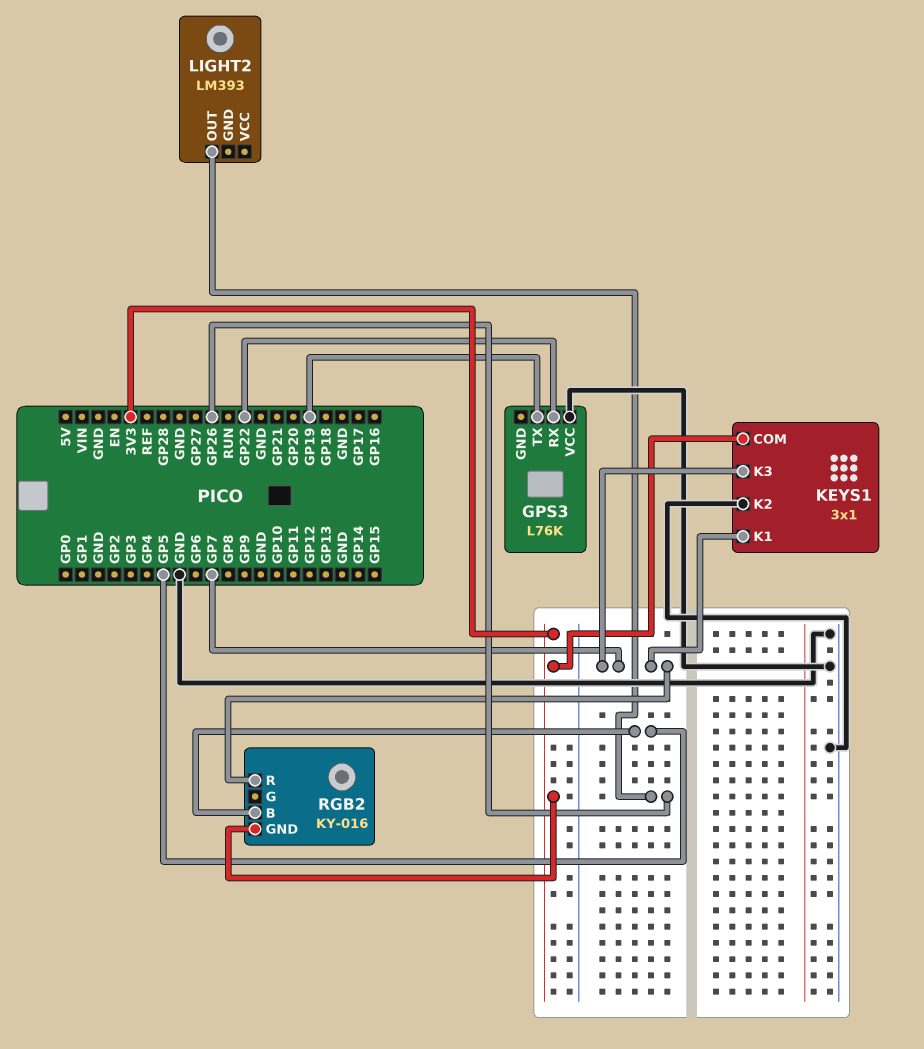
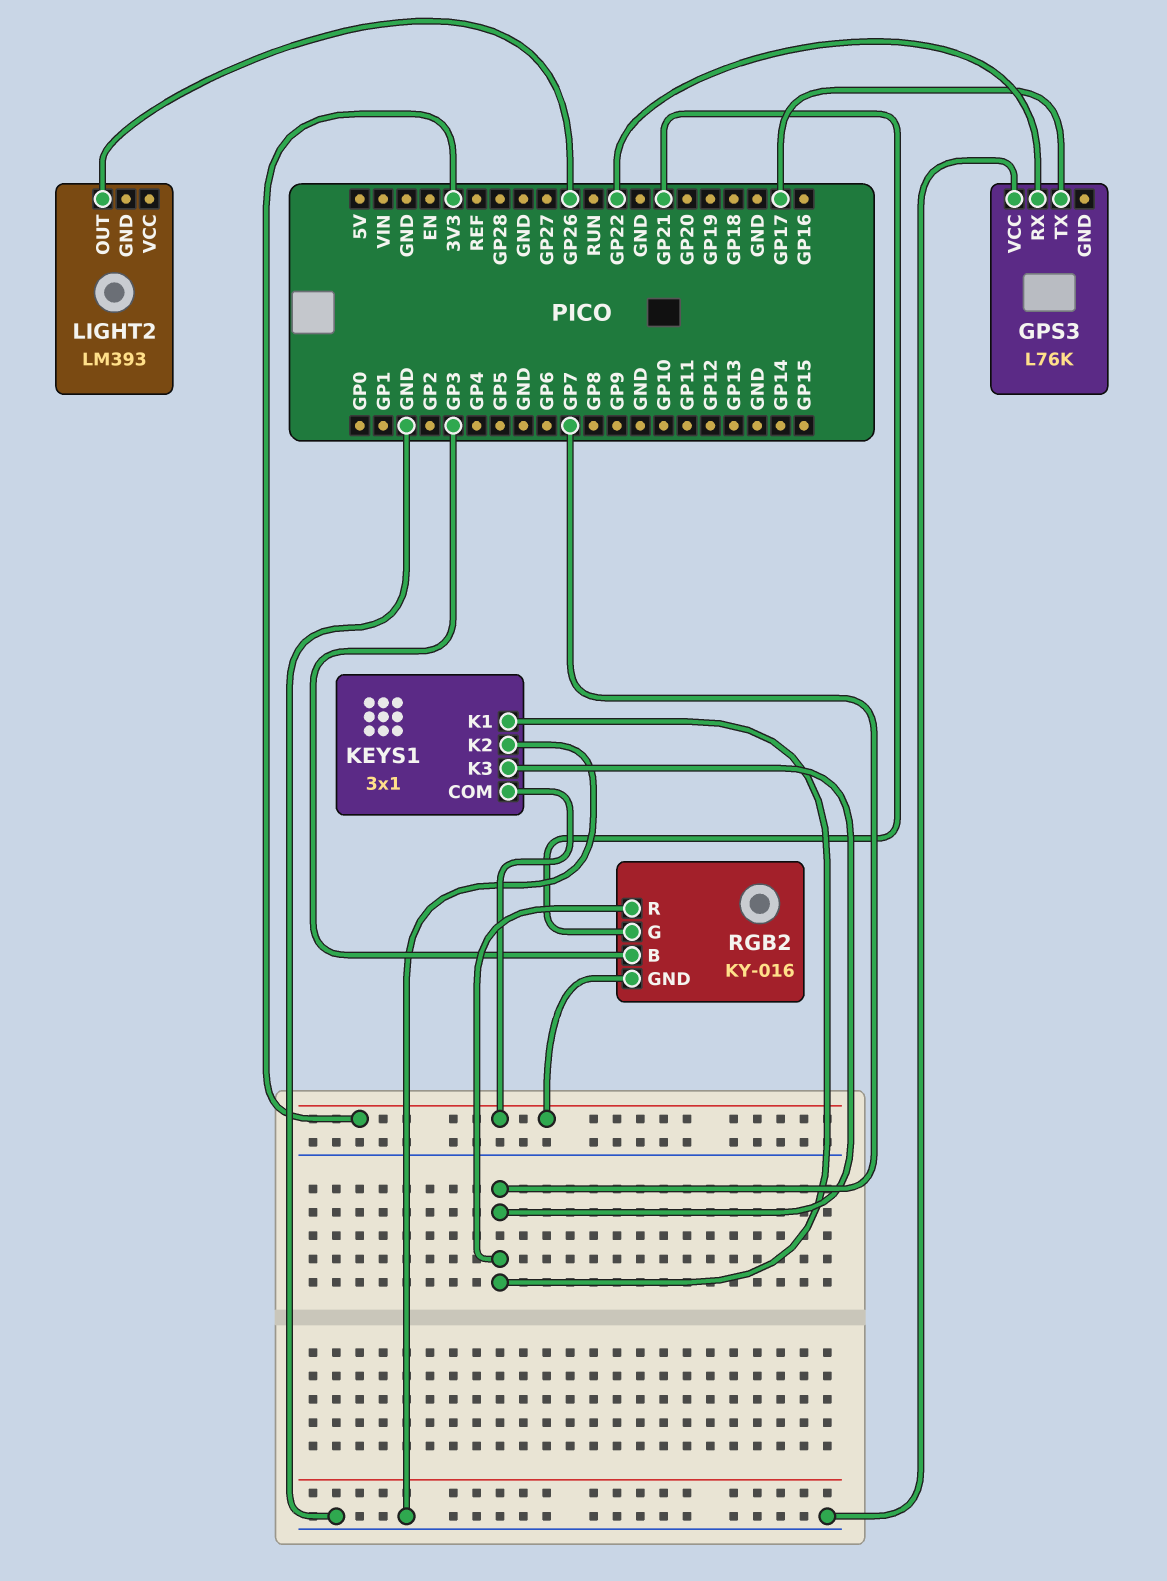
GPS3 pin TX: GP19 -> GP17
RGB2 pin B: GP5 -> GP3
RGB2 pin G: none -> GP21

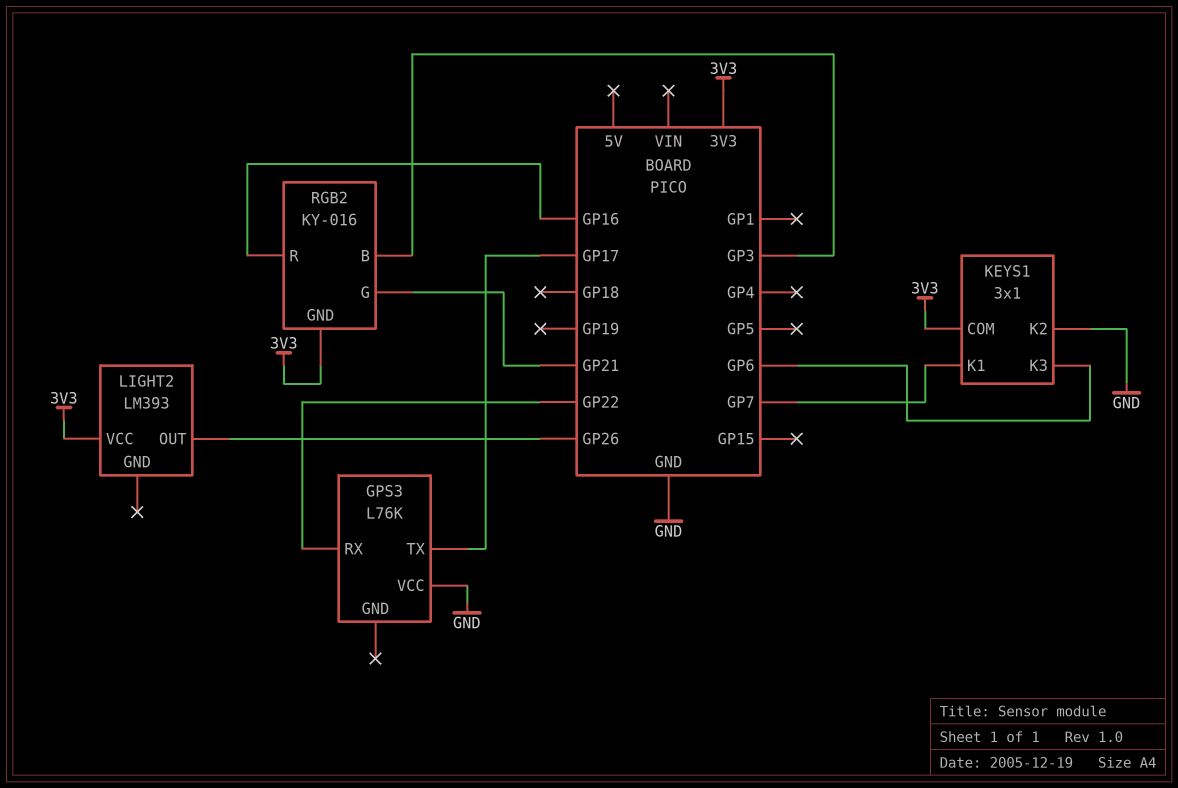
KEYS1 pin K3: GP7 -> GP6
LIGHT2 pin VCC: none -> 3V3
RGB2 pin R: GP7 -> GP16

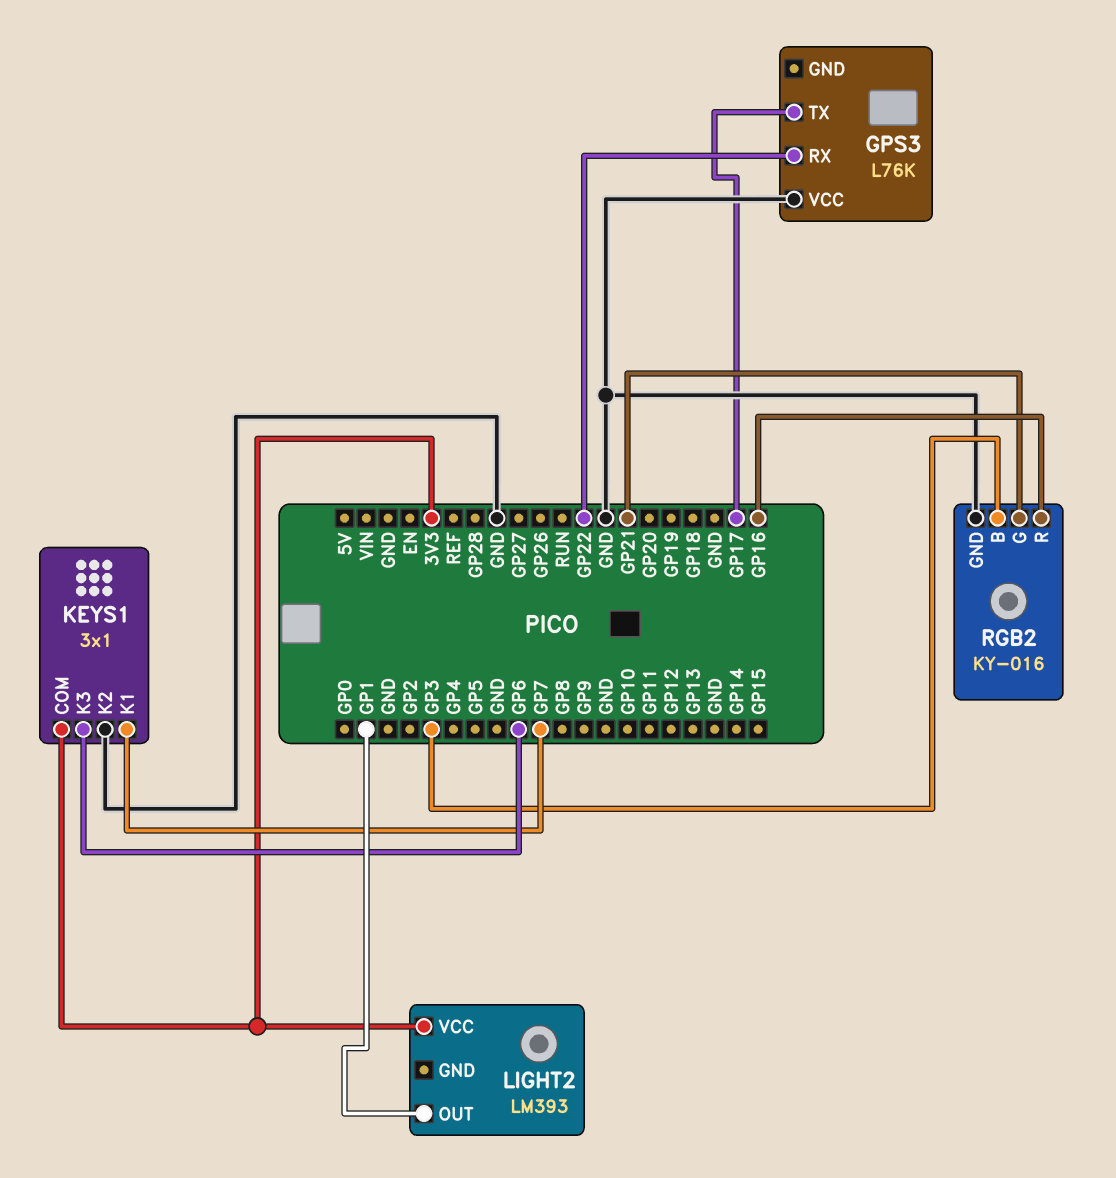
LIGHT2 pin OUT: GP26 -> GP1
RGB2 pin GND: 3V3 -> GND

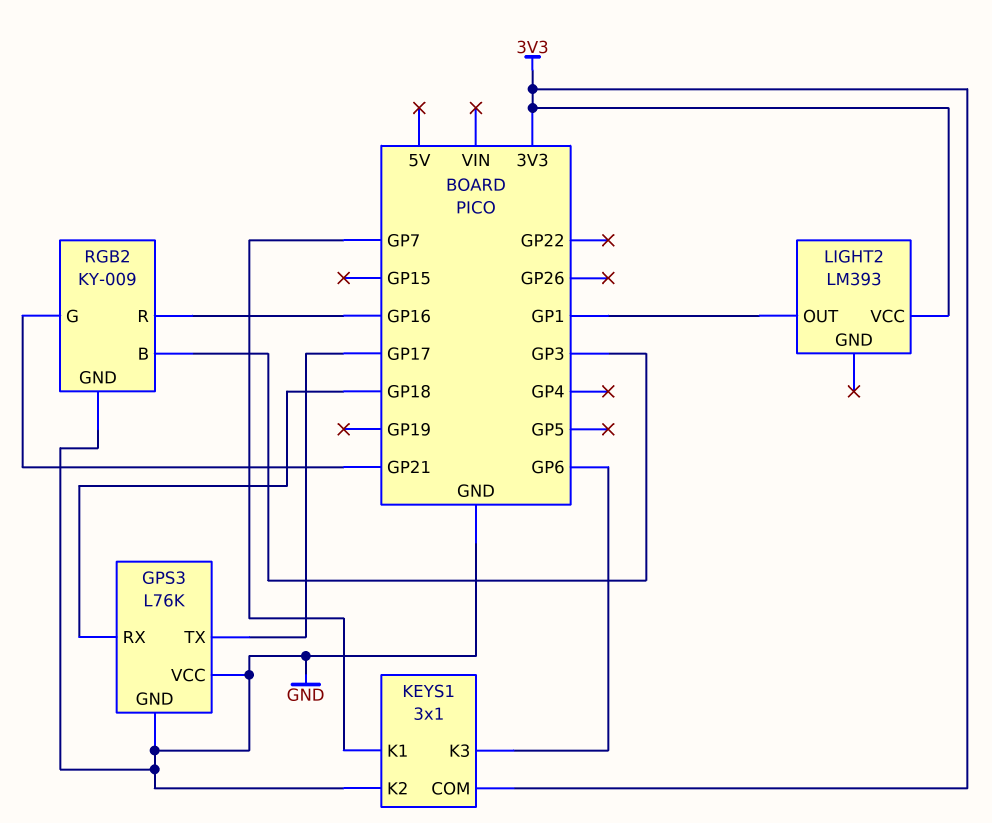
GPS3 pin GND: none -> GND
GPS3 pin RX: GP22 -> GP18
RGB2: KY-016 -> KY-009

